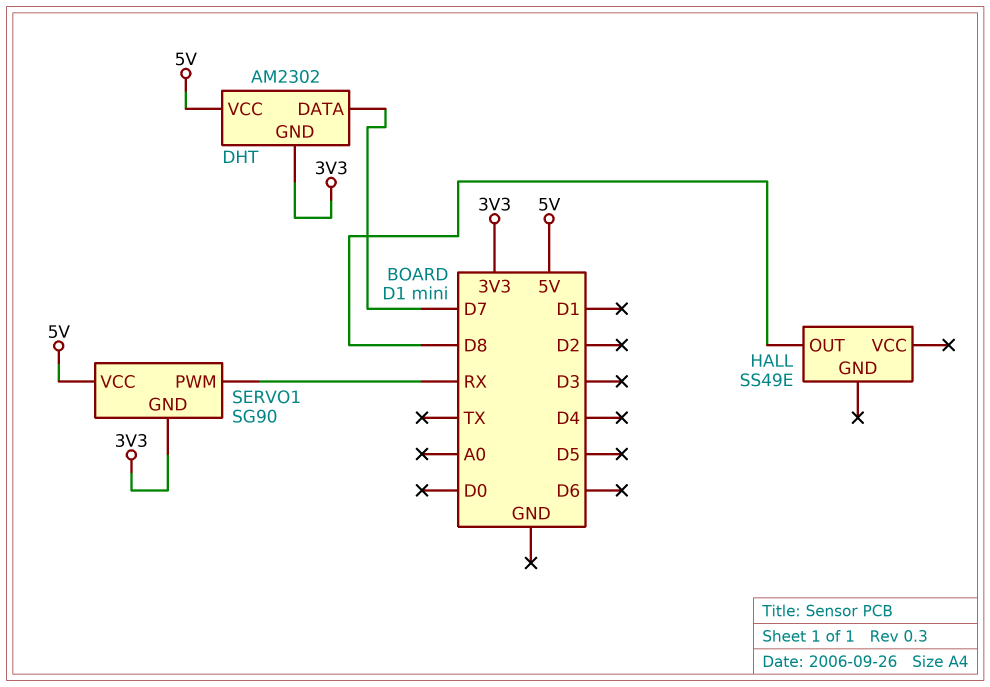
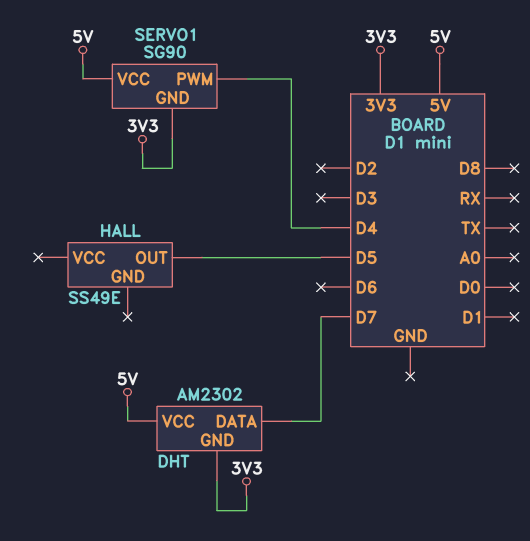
HALL pin OUT: D8 -> D5
SERVO1 pin PWM: RX -> D4

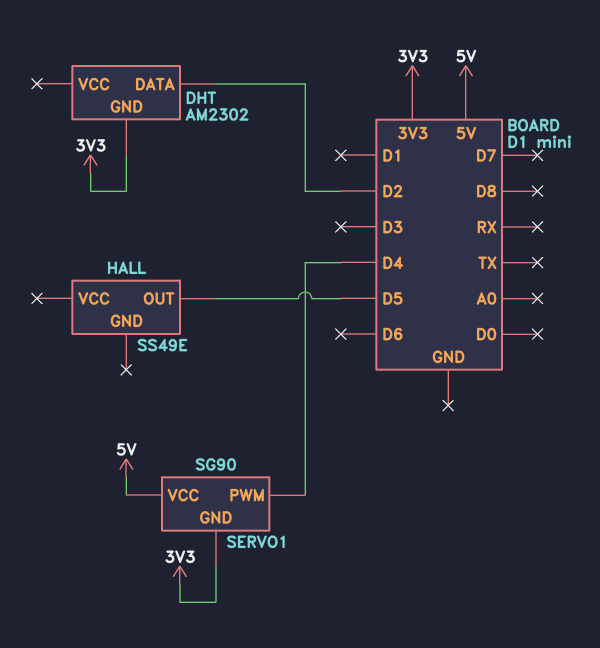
DHT pin DATA: D7 -> D2
DHT pin VCC: 5V -> none

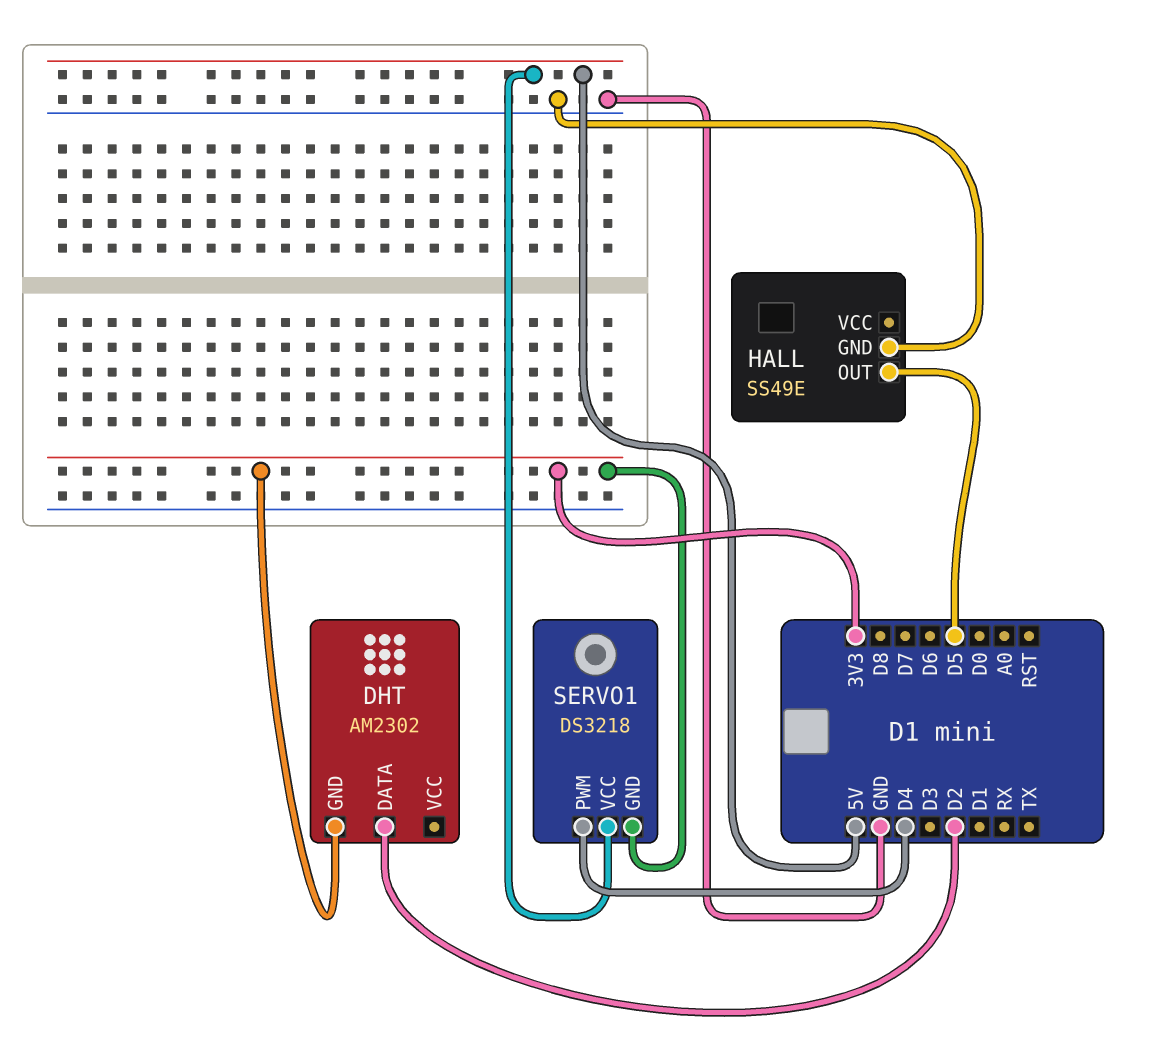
HALL pin GND: none -> GND
SERVO1: SG90 -> DS3218

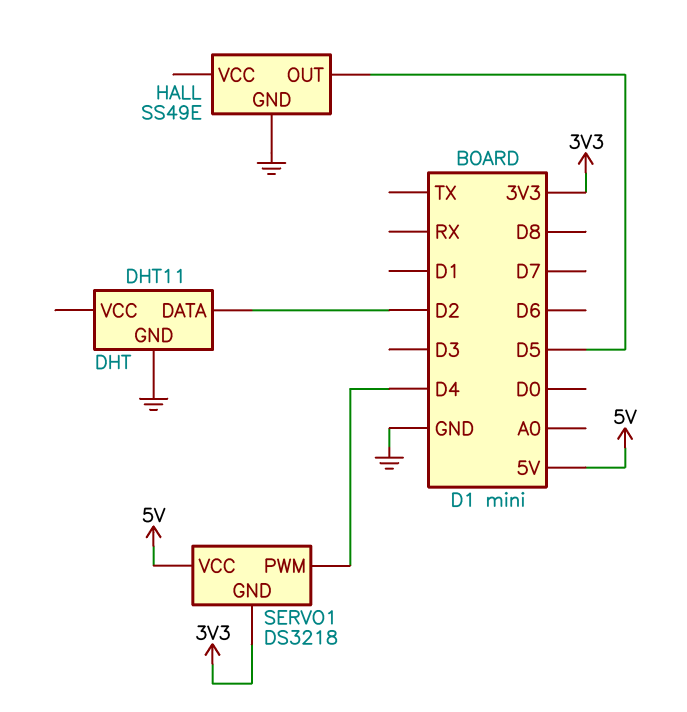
DHT: AM2302 -> DHT11
DHT pin GND: 3V3 -> GND

